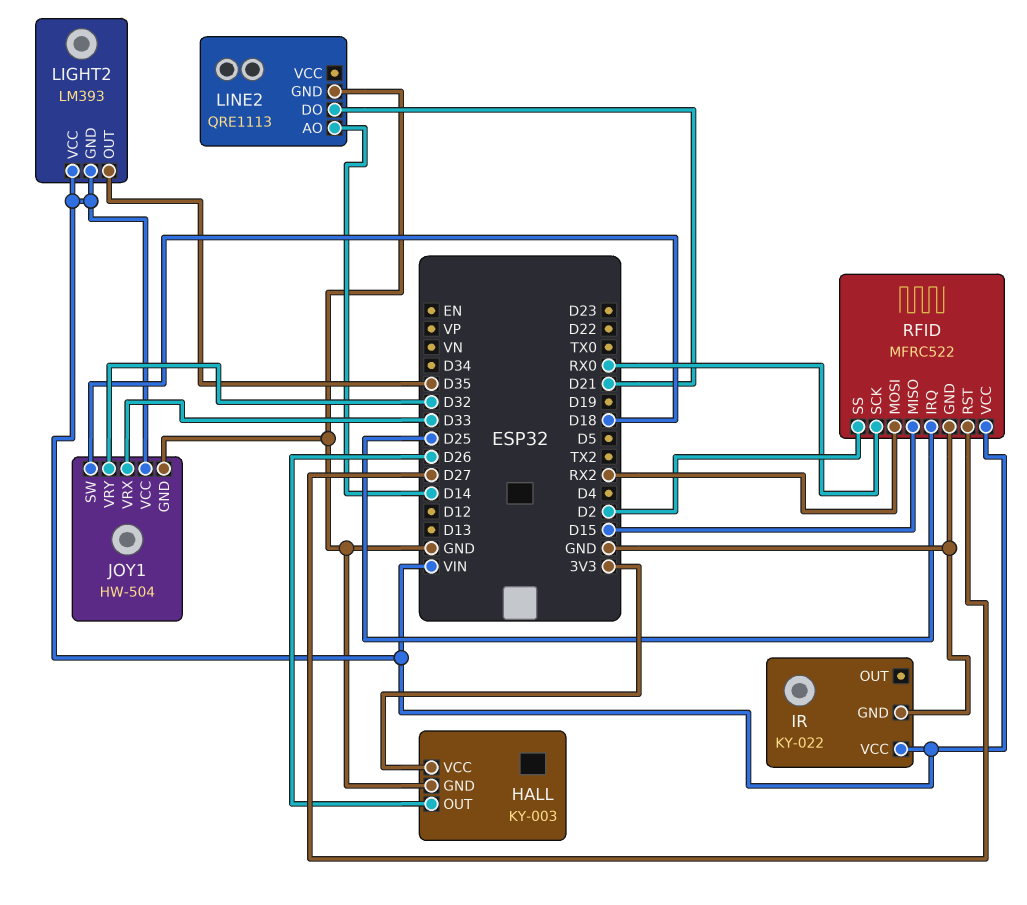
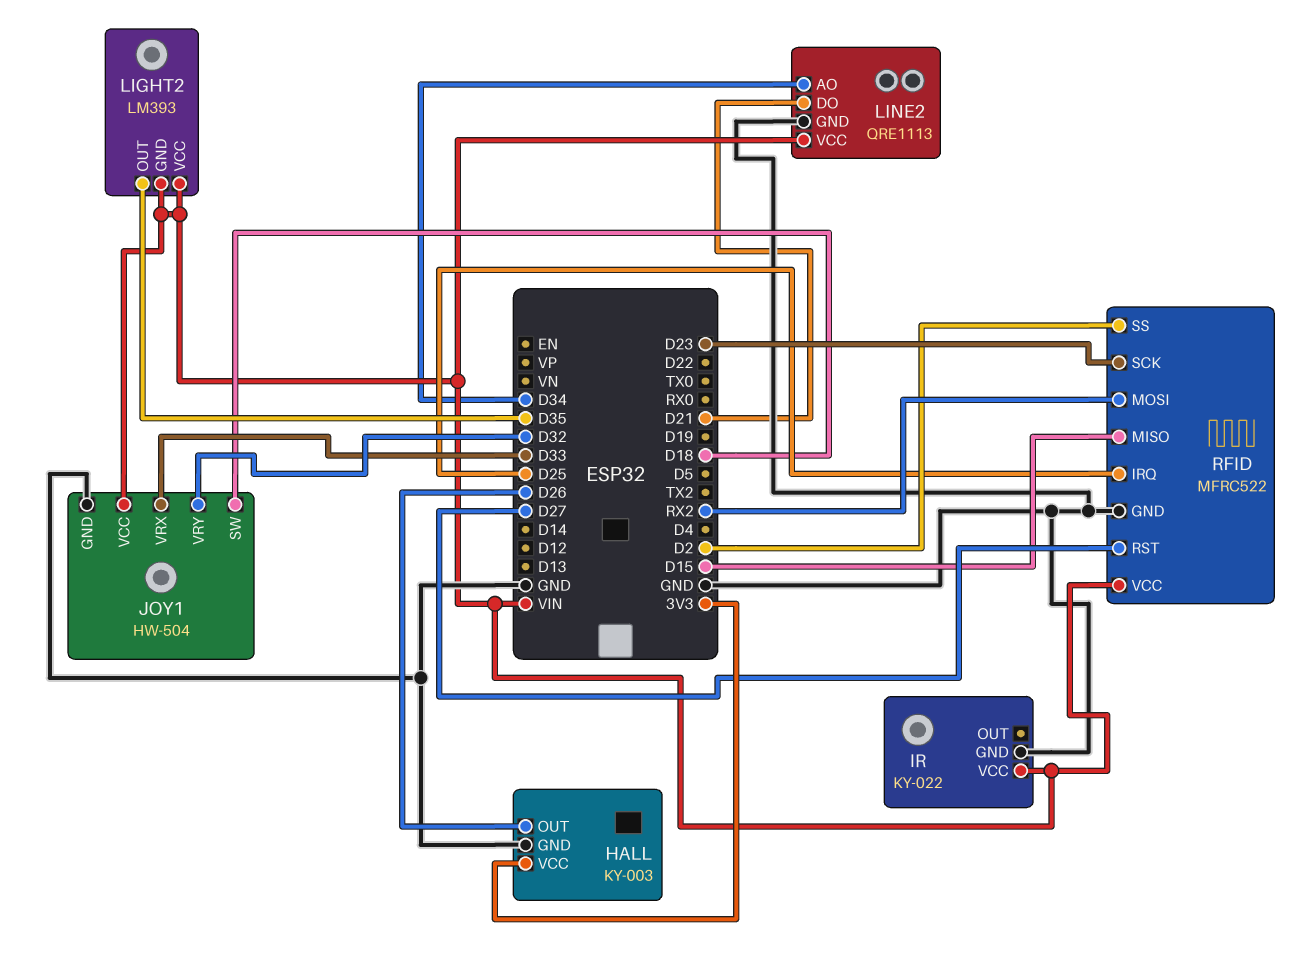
LINE2 pin AO: D14 -> D34
LINE2 pin VCC: none -> VIN
RFID pin SCK: RX0 -> D23

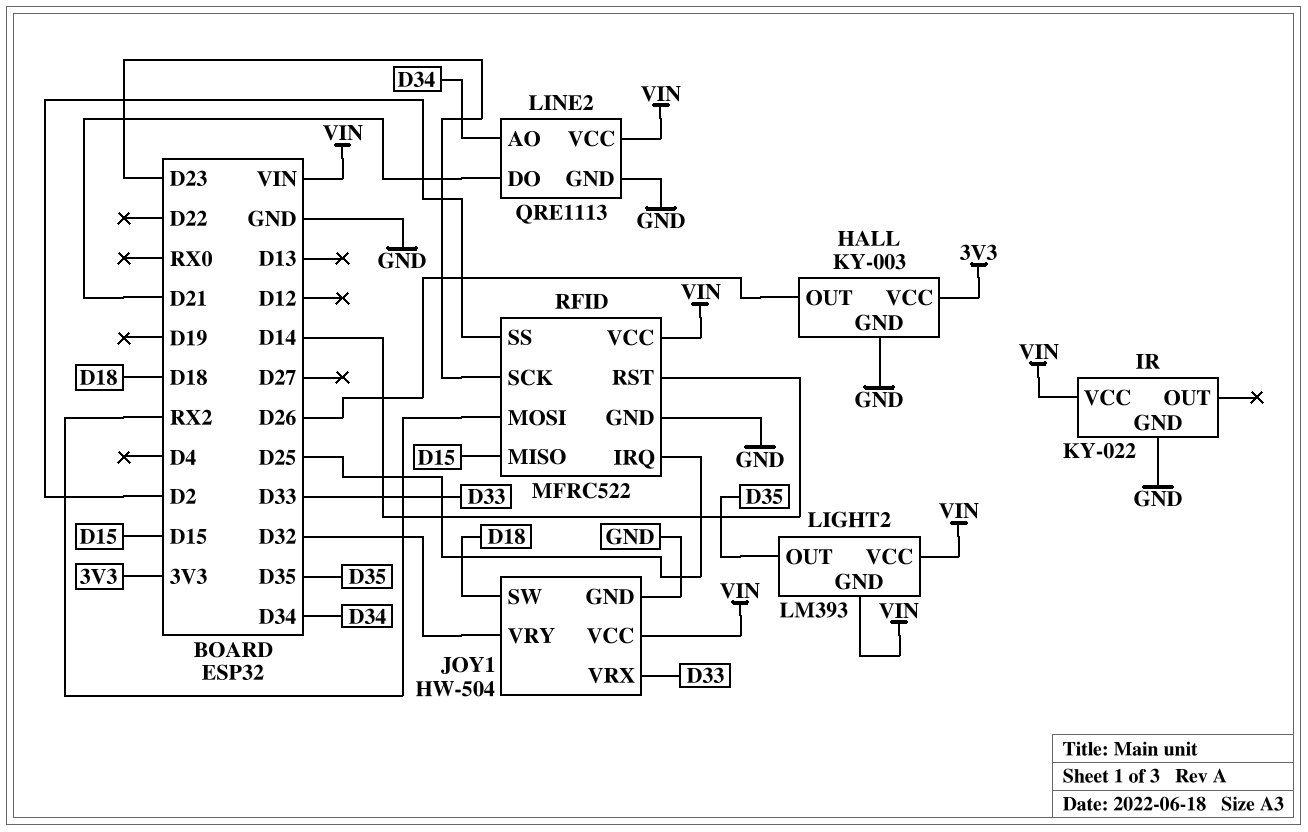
RFID pin RST: D27 -> D14

